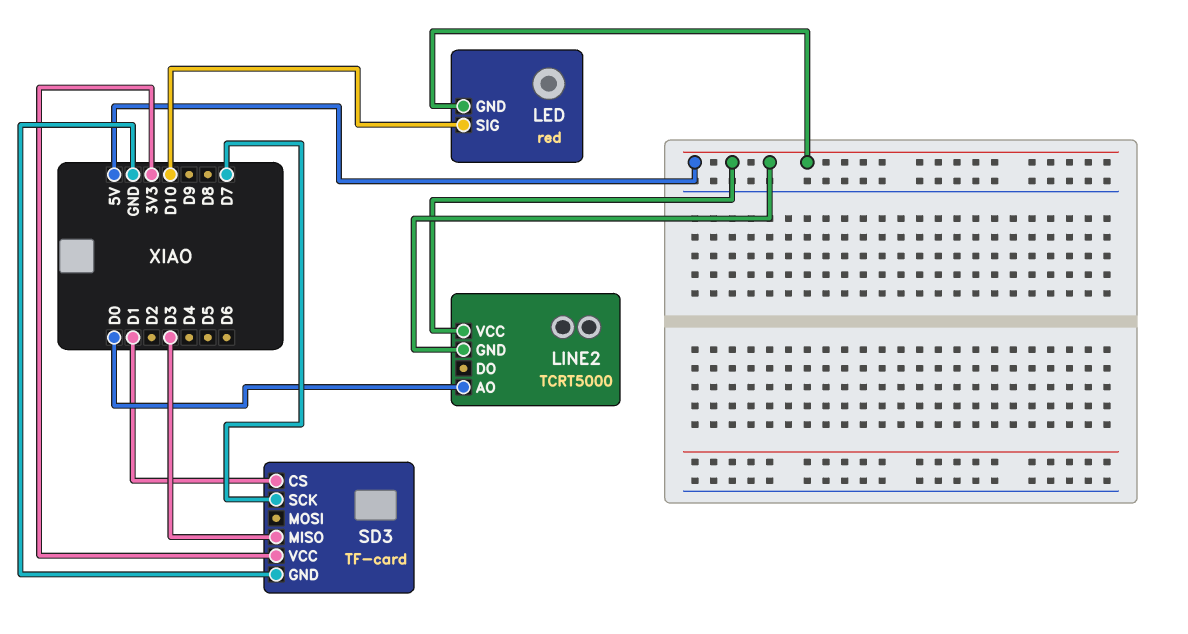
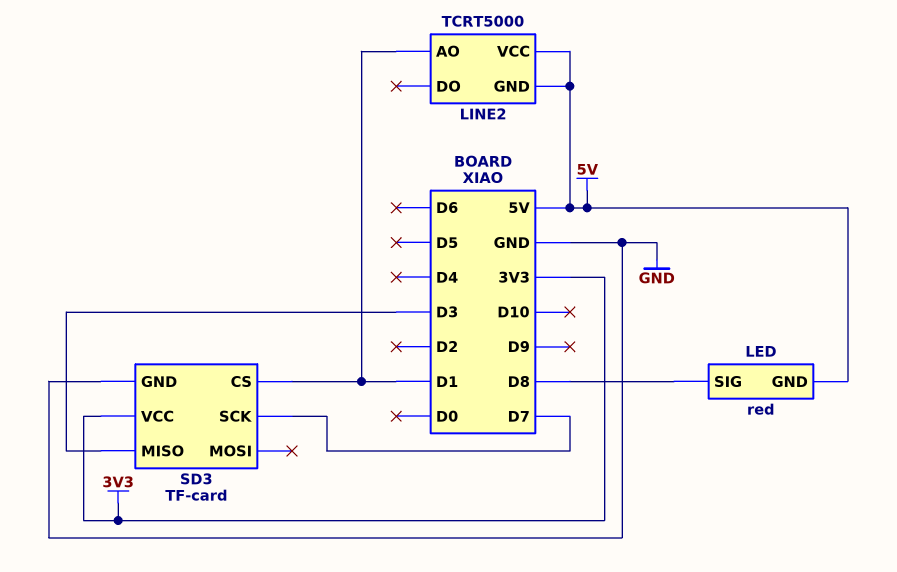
LED pin SIG: D10 -> D8
LINE2 pin AO: D0 -> D1

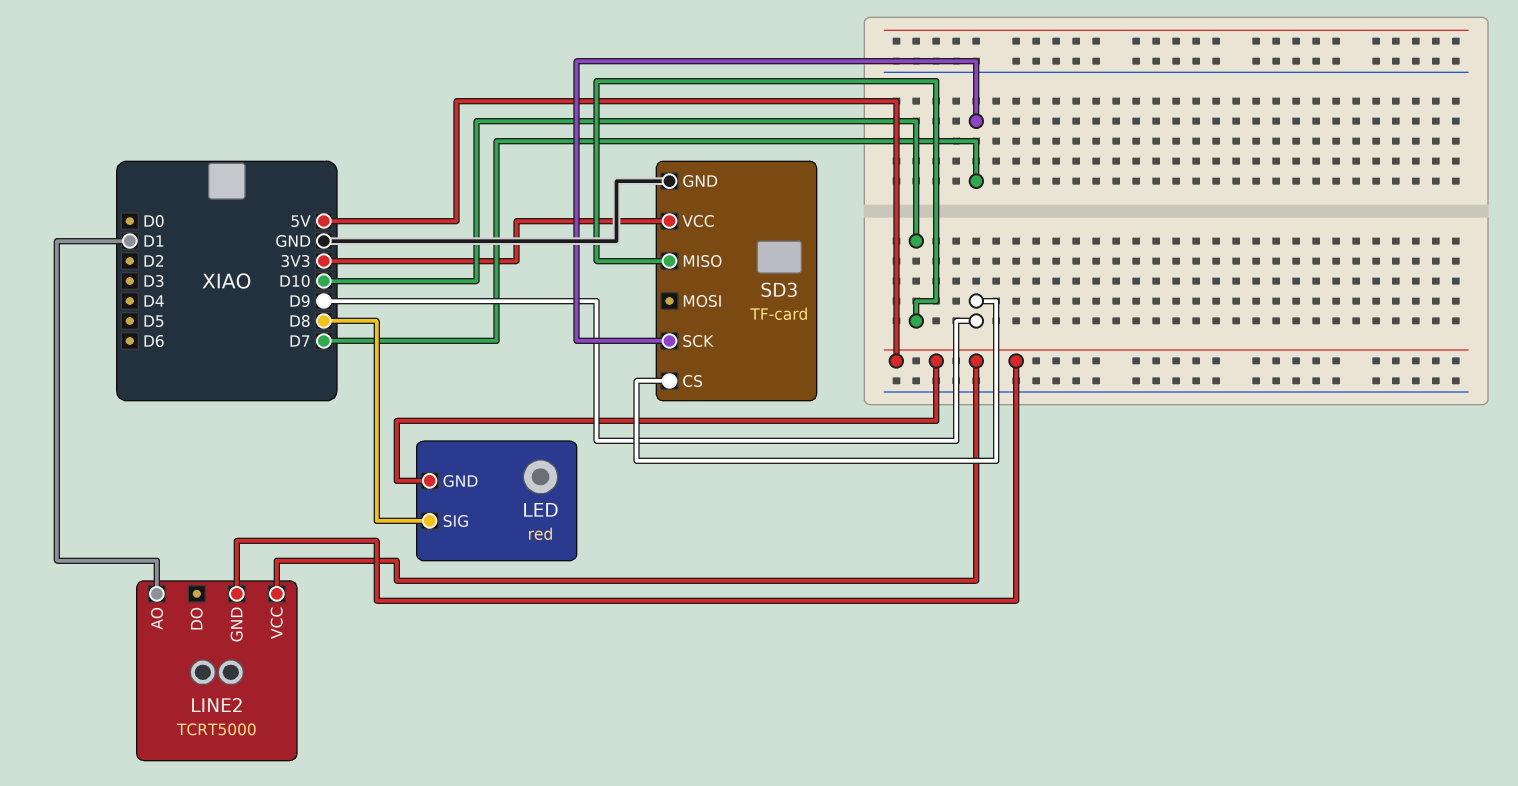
SD3 pin CS: D1 -> D9
SD3 pin MISO: D3 -> D10

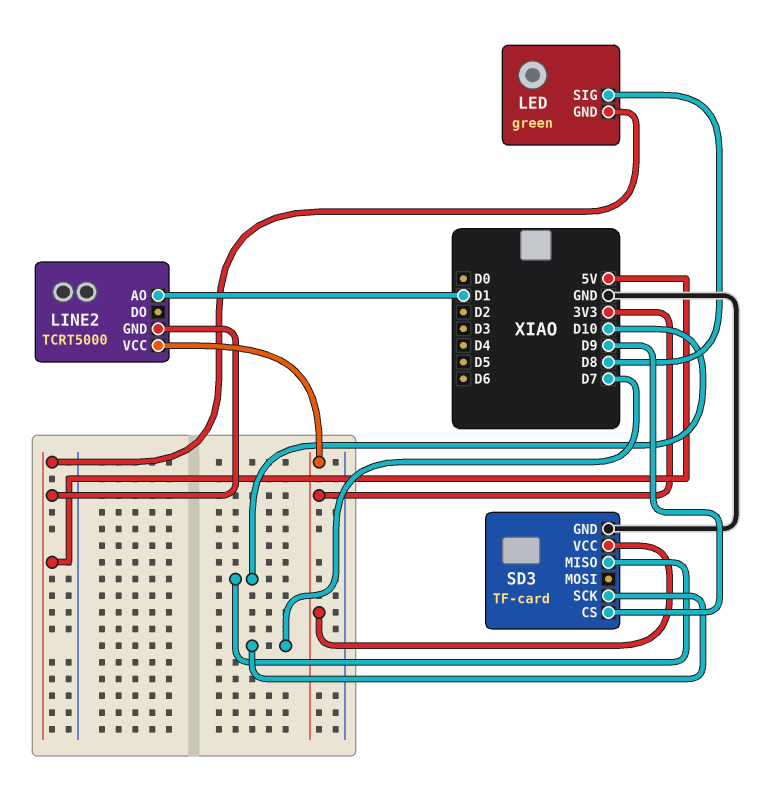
LED: red -> green
LINE2 pin VCC: 5V -> 3V3

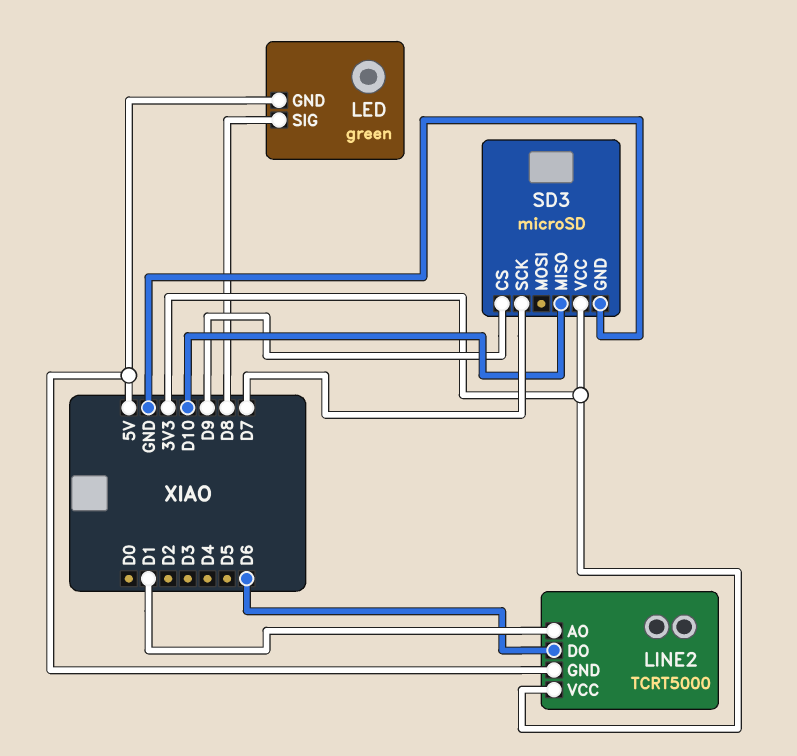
LINE2 pin DO: none -> D6
SD3: TF-card -> microSD

